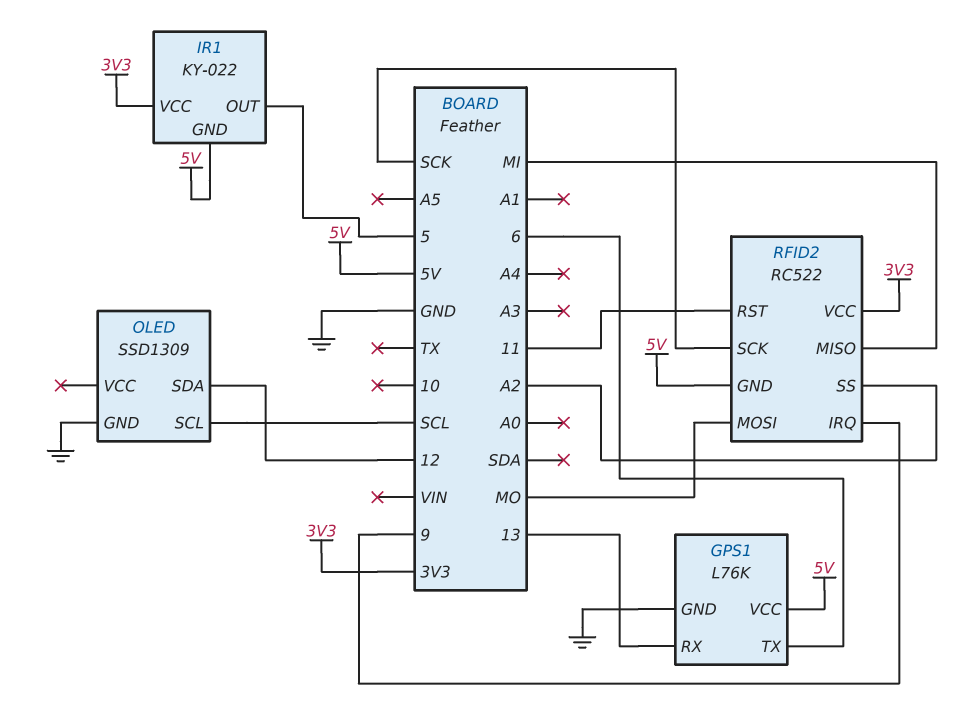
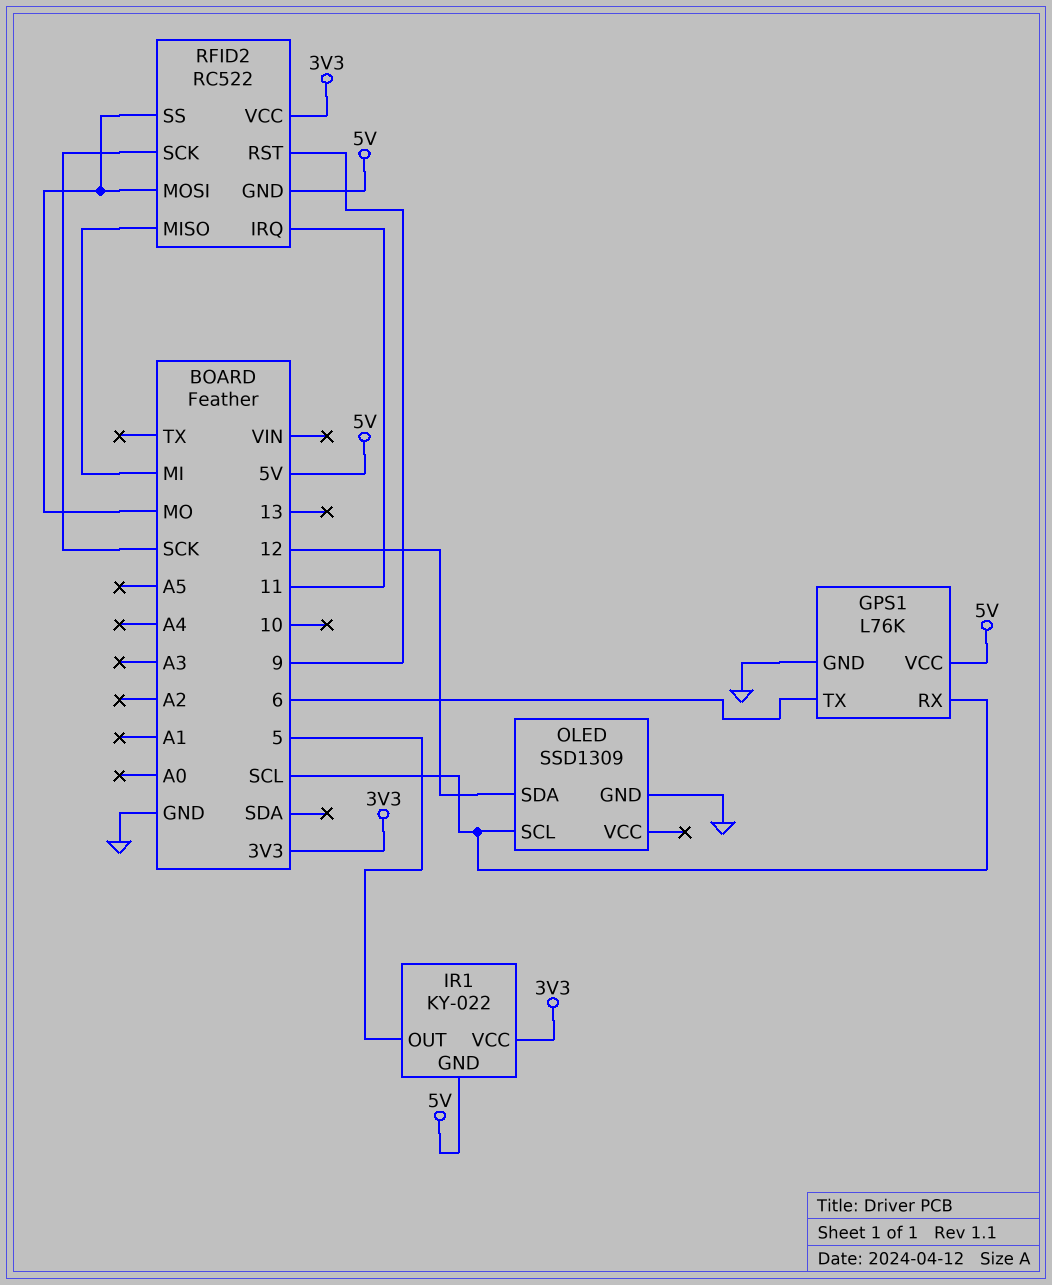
GPS1 pin RX: 13 -> SCL
RFID2 pin IRQ: 9 -> 11
RFID2 pin RST: 11 -> 9
RFID2 pin SS: A2 -> MO

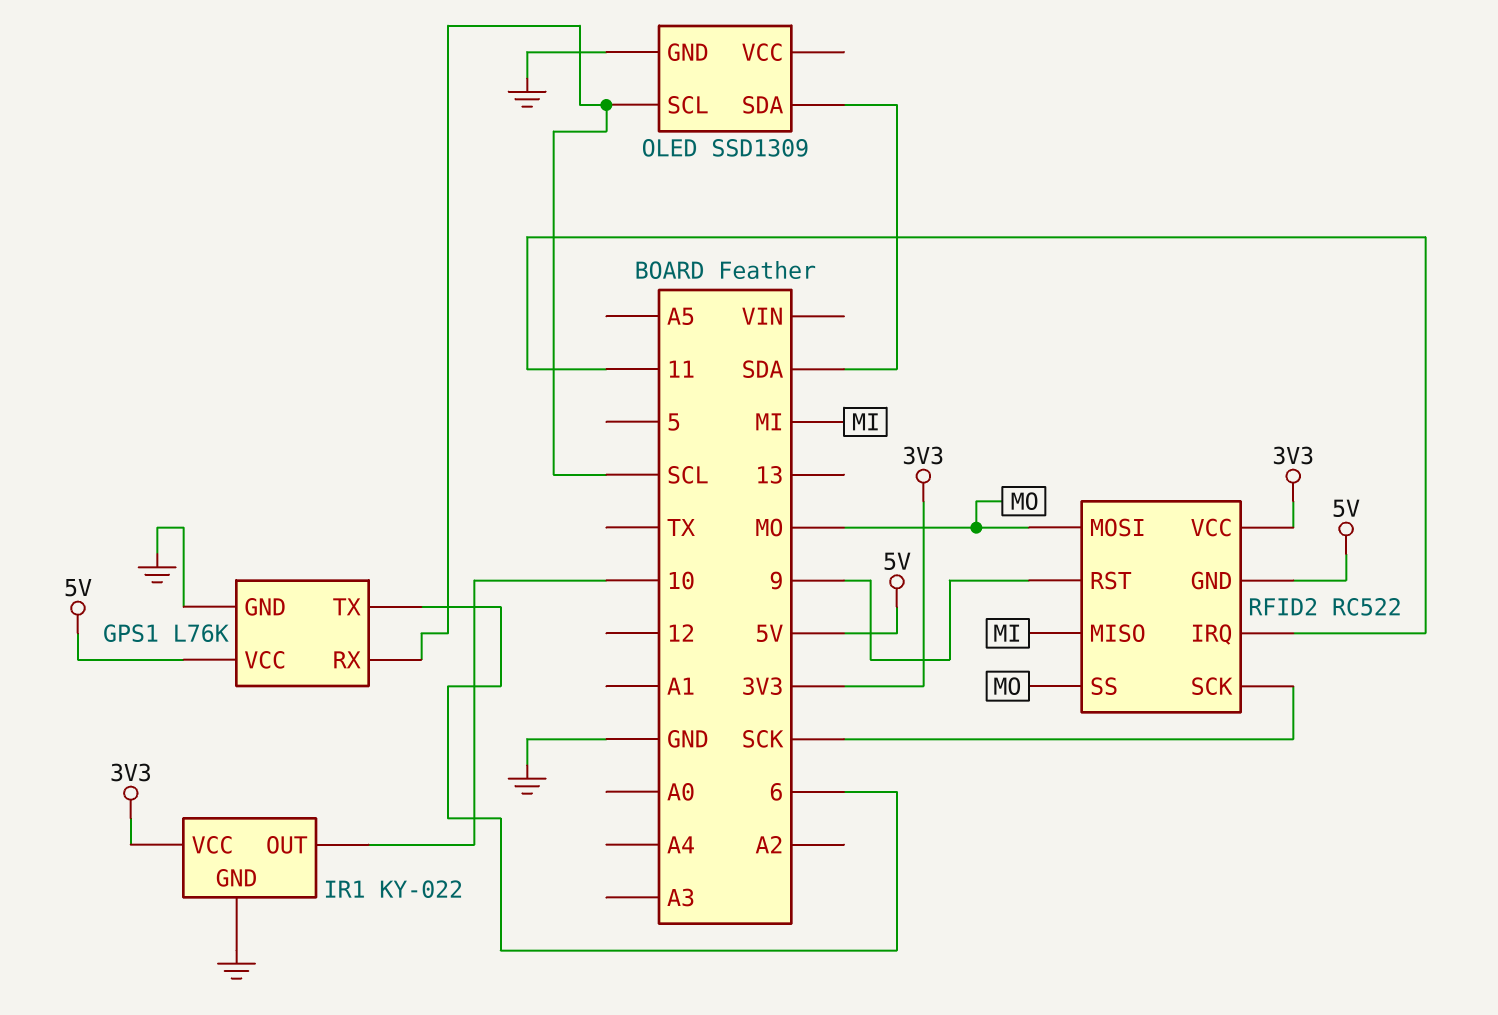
IR1 pin GND: 5V -> GND
IR1 pin OUT: 5 -> 10
OLED pin SDA: 12 -> SDA

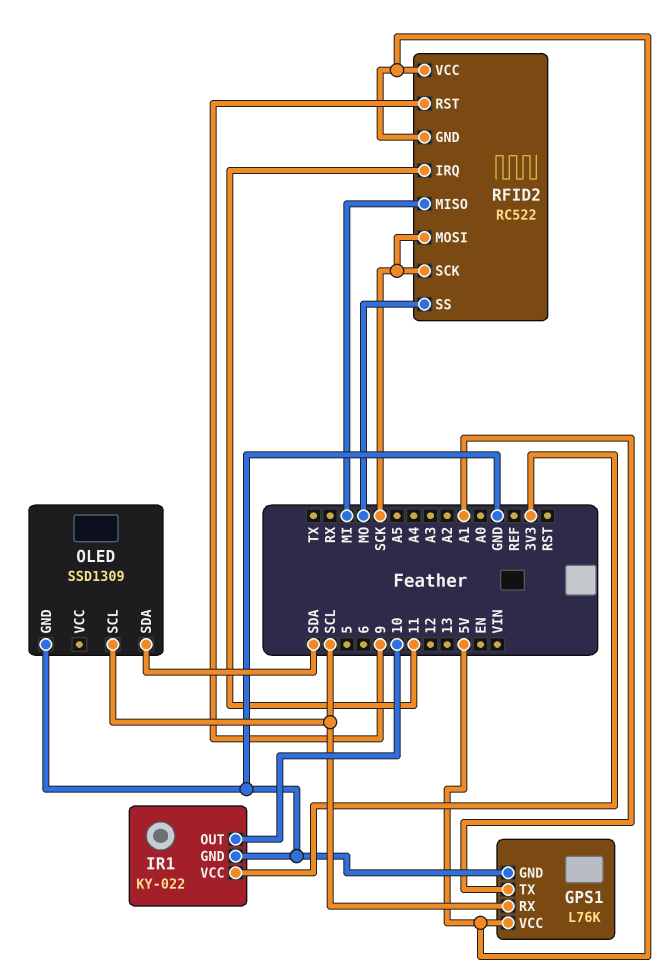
GPS1 pin TX: 6 -> A1
RFID2 pin MOSI: MO -> SCK
RFID2 pin VCC: 3V3 -> 5V

